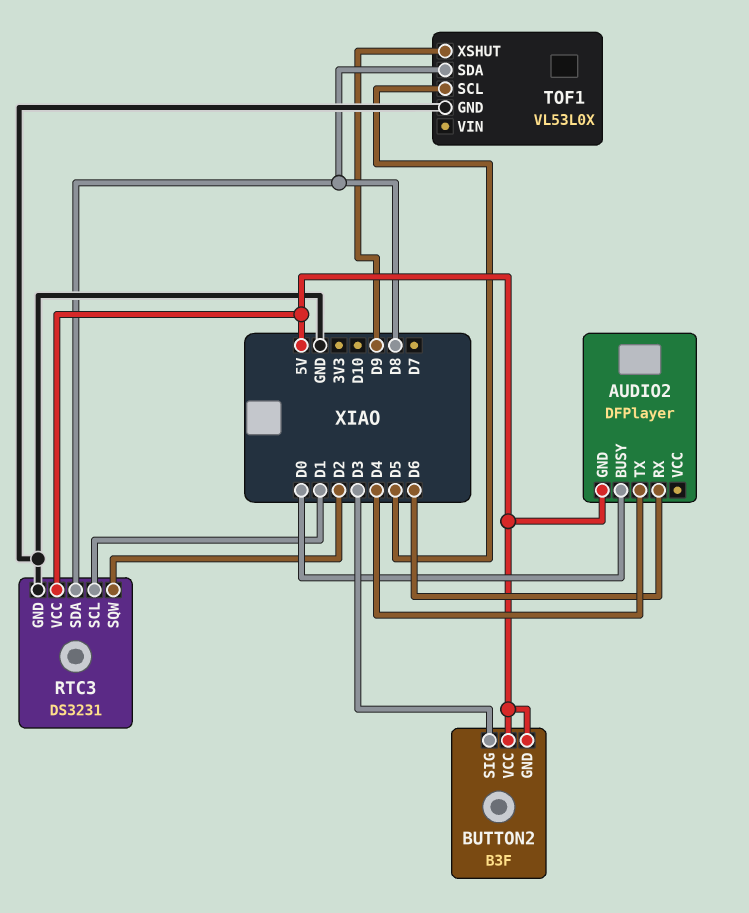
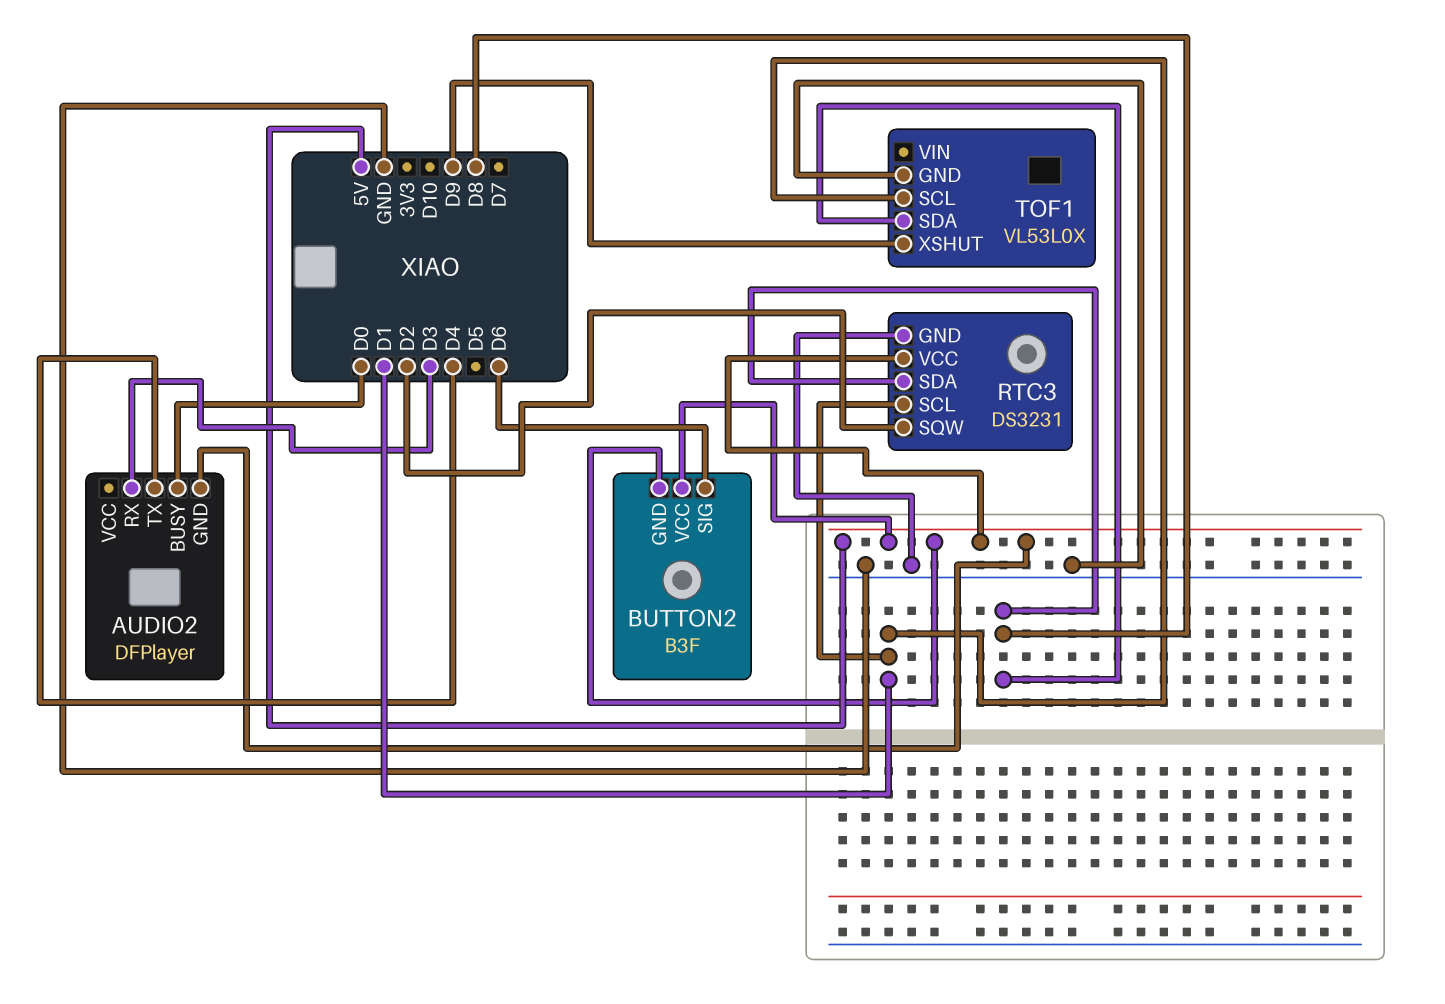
AUDIO2 pin RX: D6 -> D3
BUTTON2 pin SIG: D3 -> D6
TOF1 pin SCL: D5 -> D1

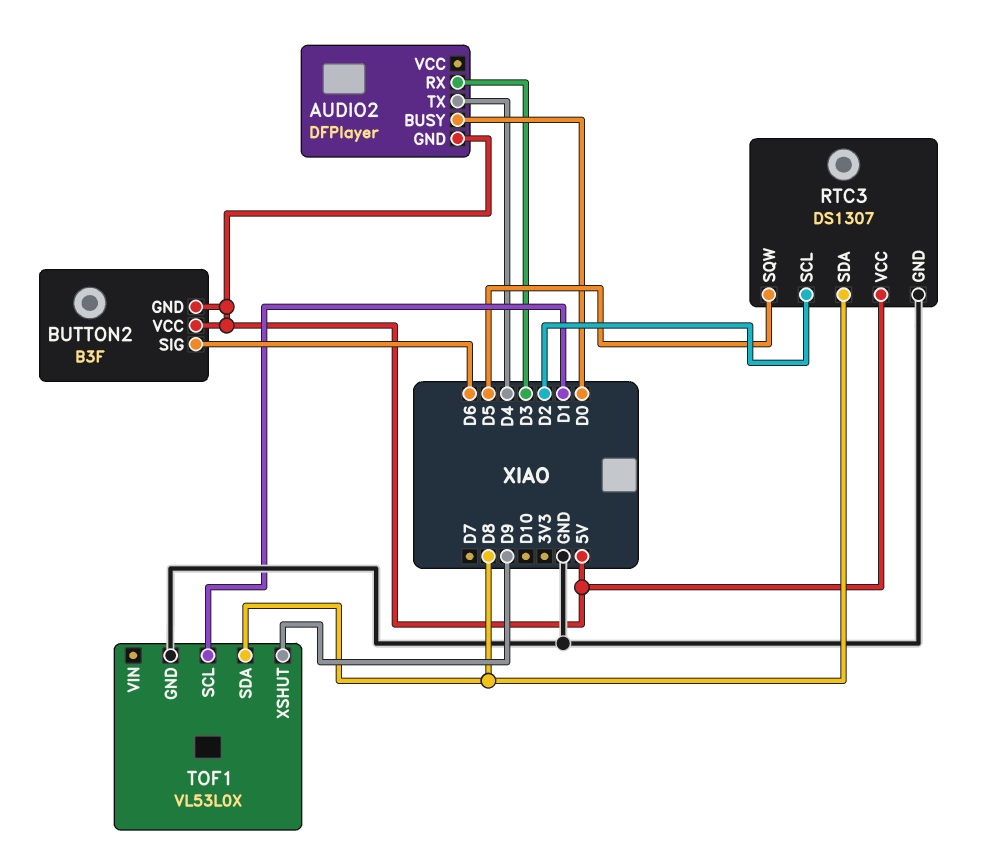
RTC3: DS3231 -> DS1307
RTC3 pin SCL: D1 -> D2
RTC3 pin SQW: D2 -> D5

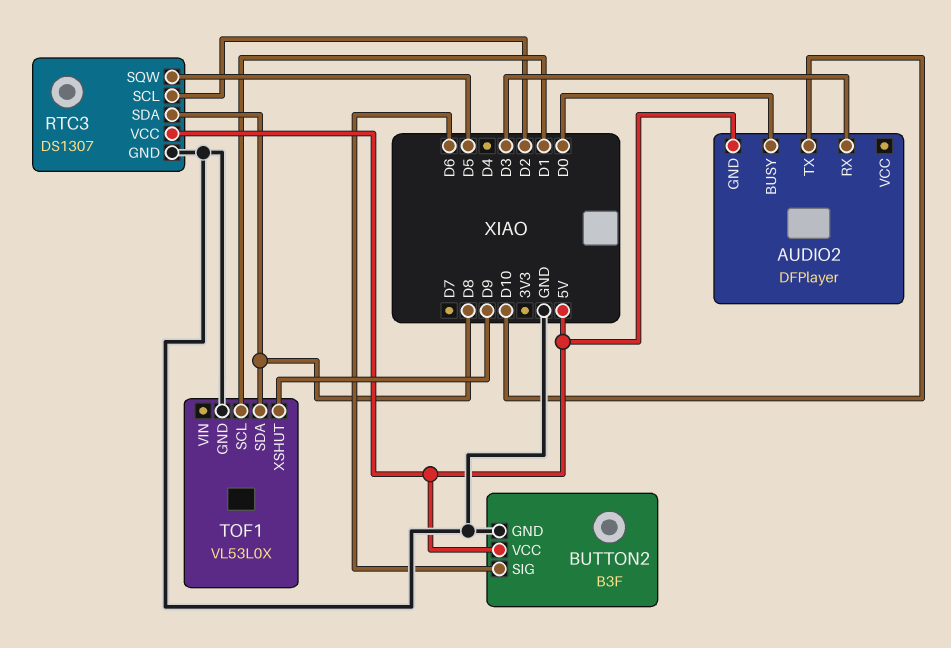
AUDIO2 pin TX: D4 -> D10
BUTTON2 pin GND: 5V -> GND

